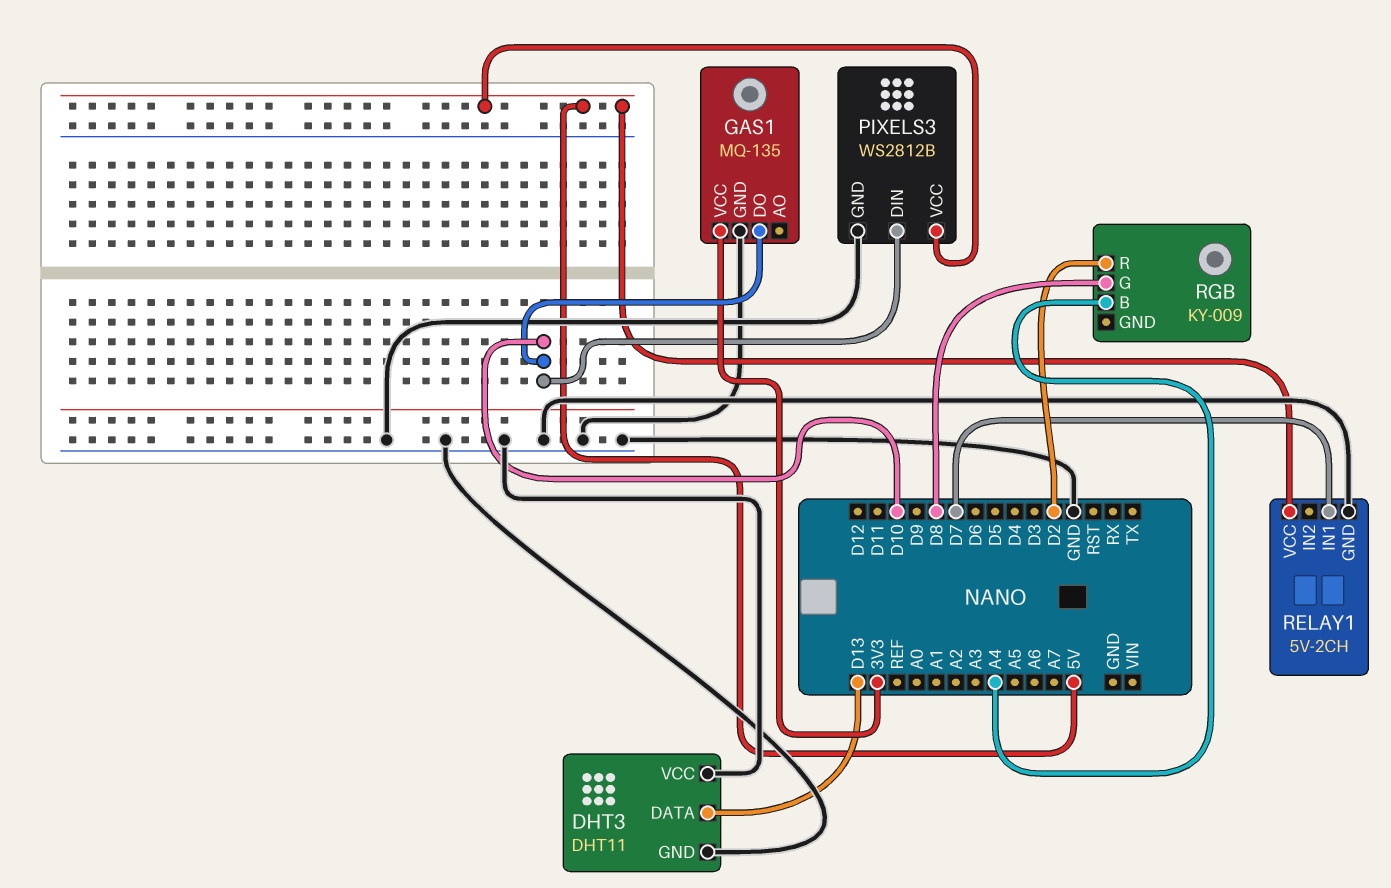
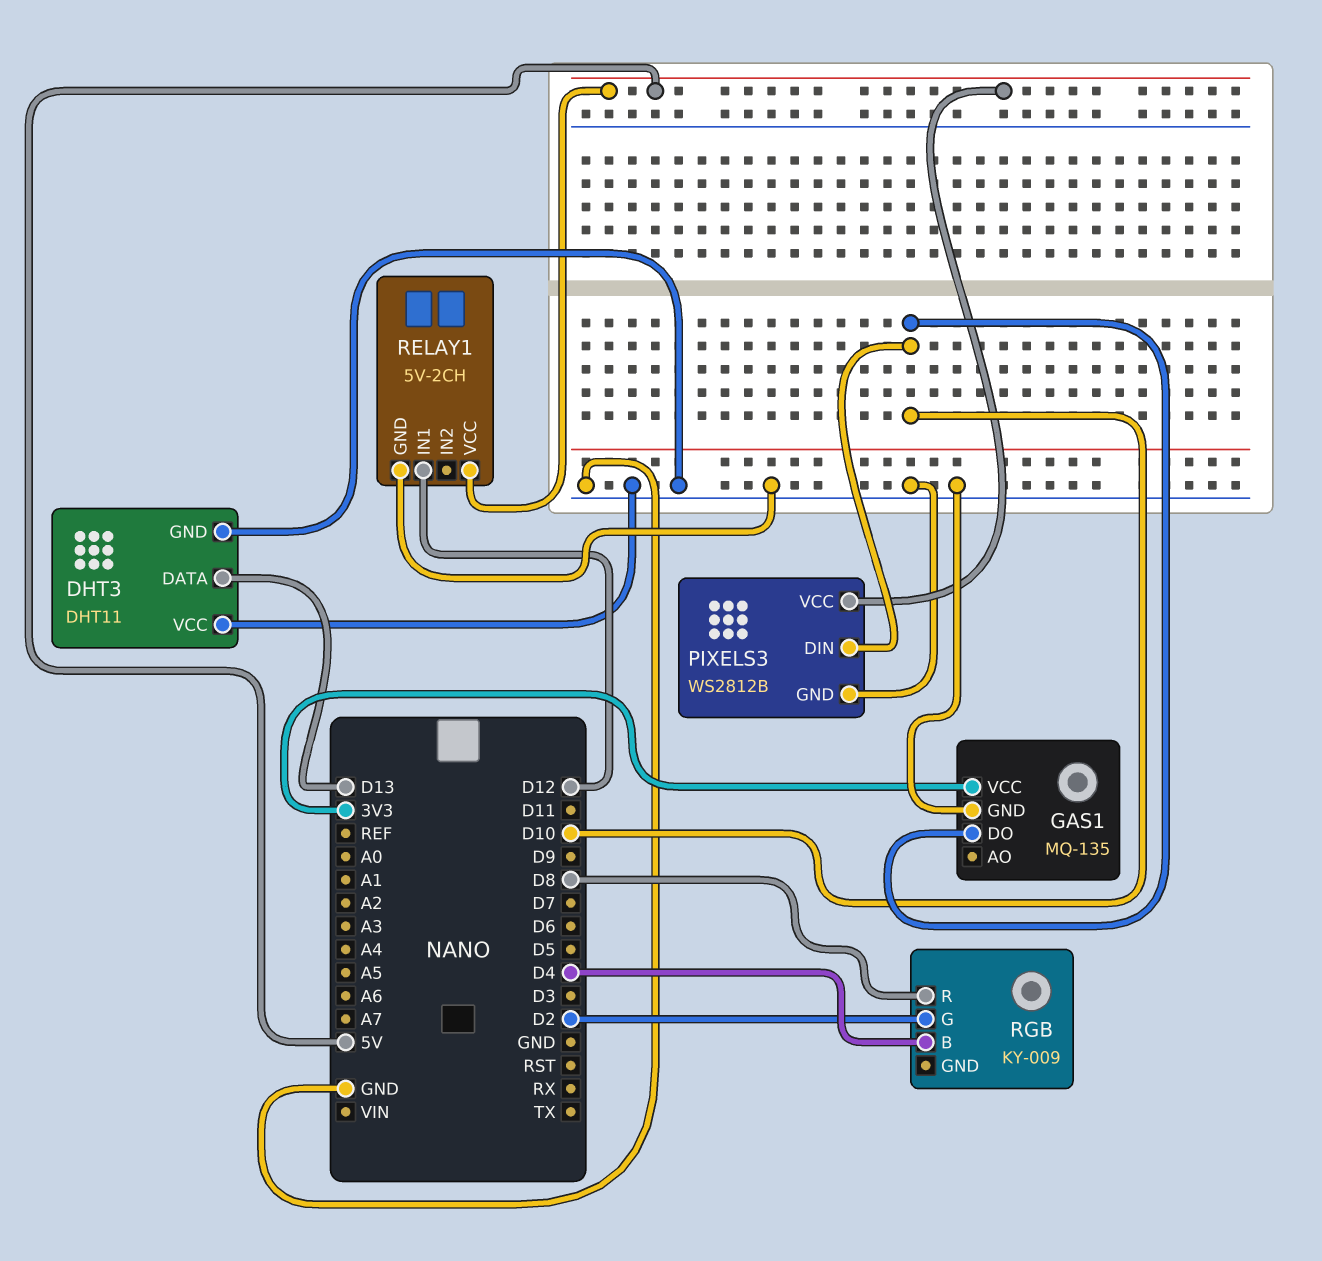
RELAY1 pin IN1: D7 -> D12
RGB pin B: A4 -> D4
RGB pin G: D8 -> D2
RGB pin R: D2 -> D8

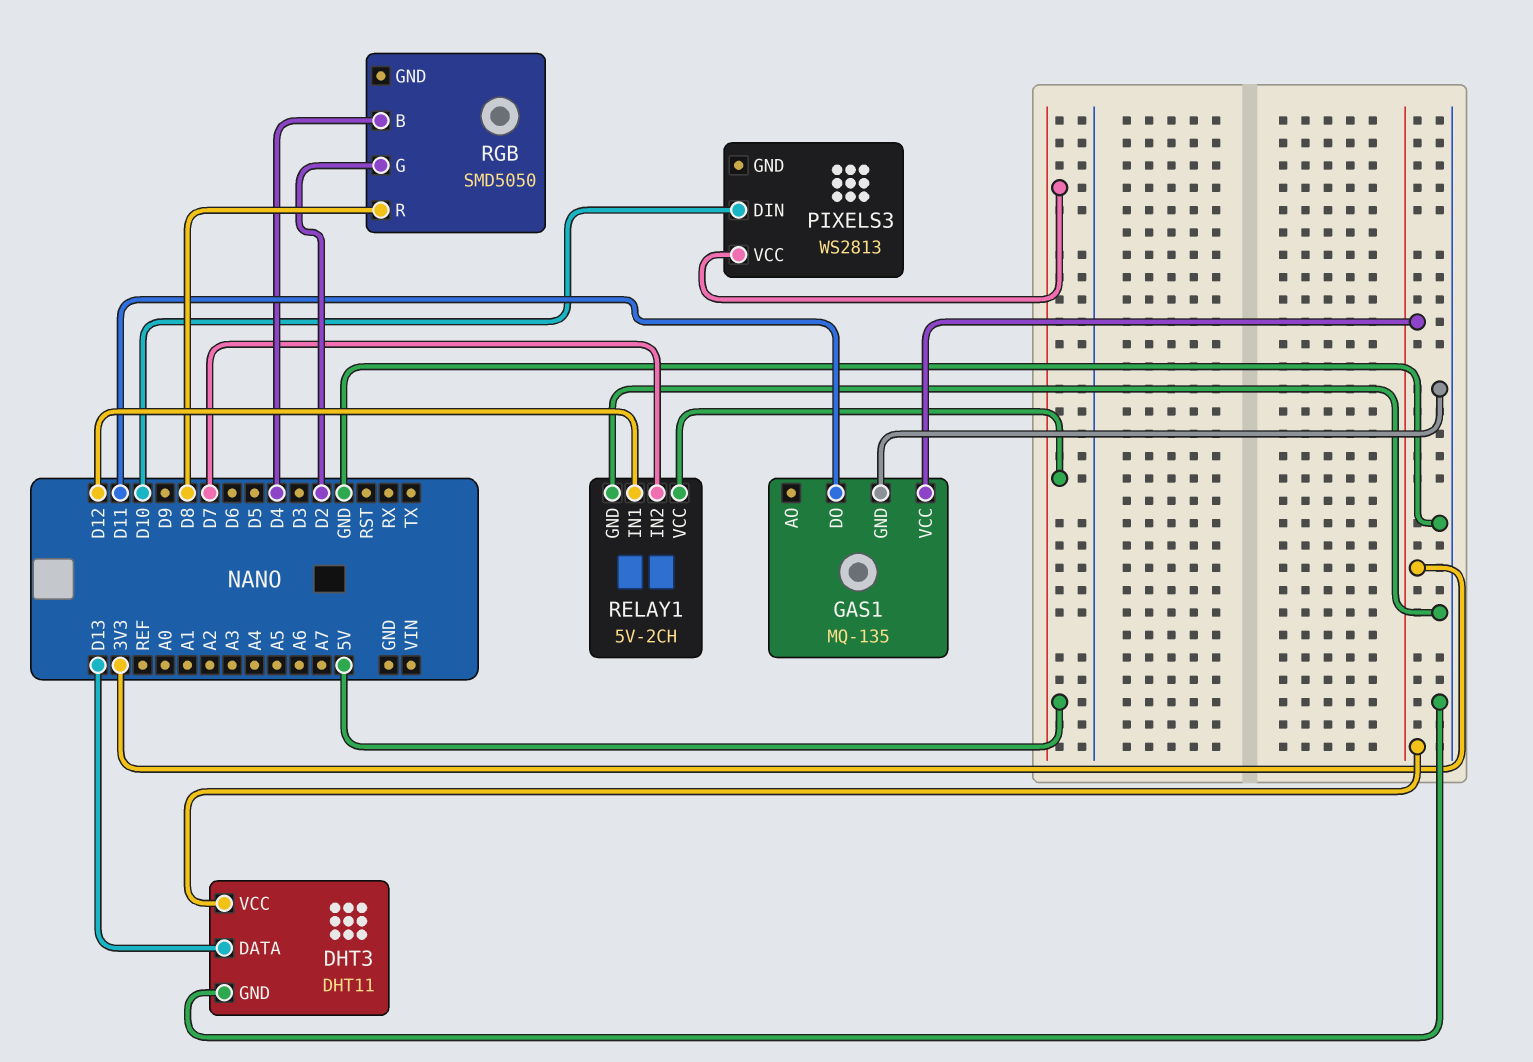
DHT3 pin VCC: GND -> 3V3
GAS1 pin DO: D10 -> D11
PIXELS3: WS2812B -> WS2813
PIXELS3 pin GND: GND -> none
RELAY1 pin IN2: none -> D7
RGB: KY-009 -> SMD5050

